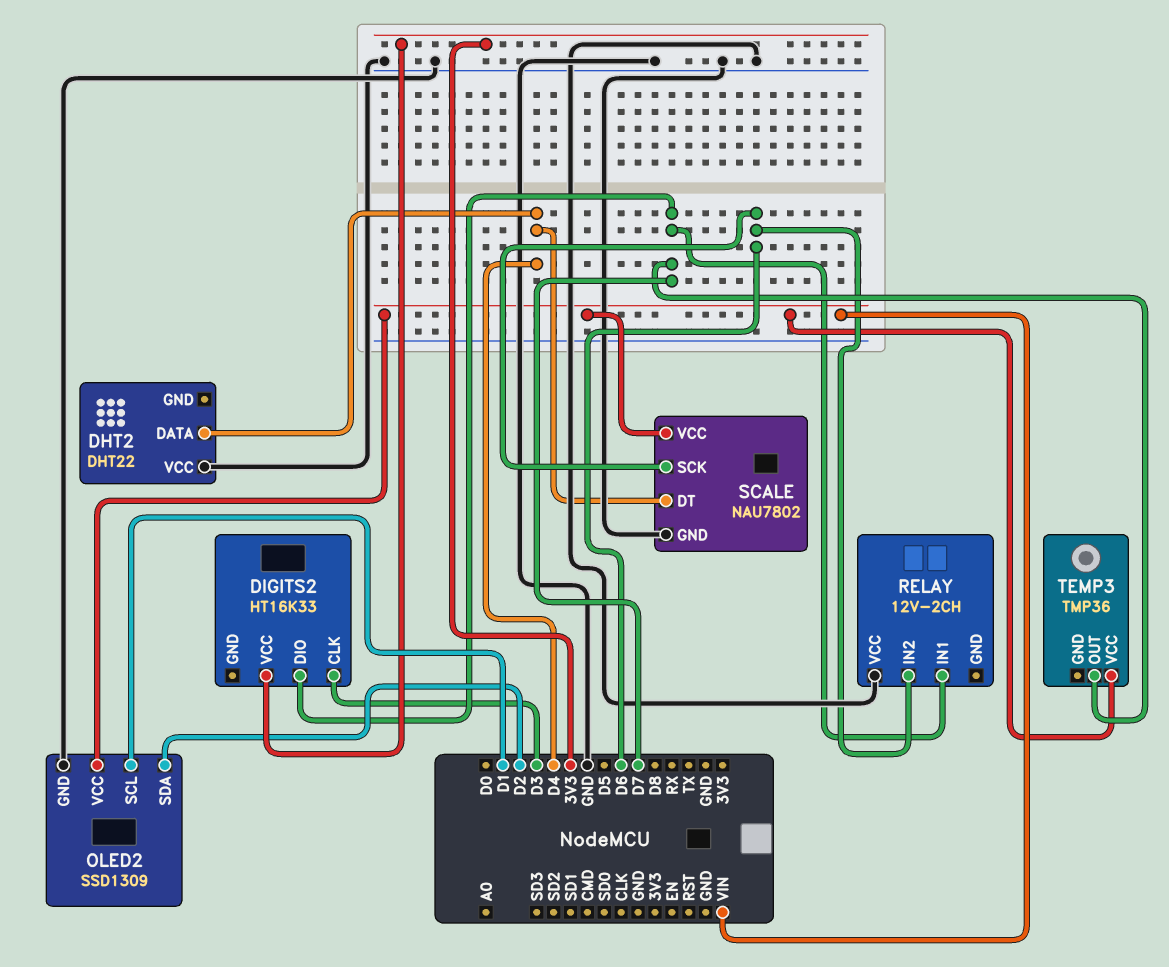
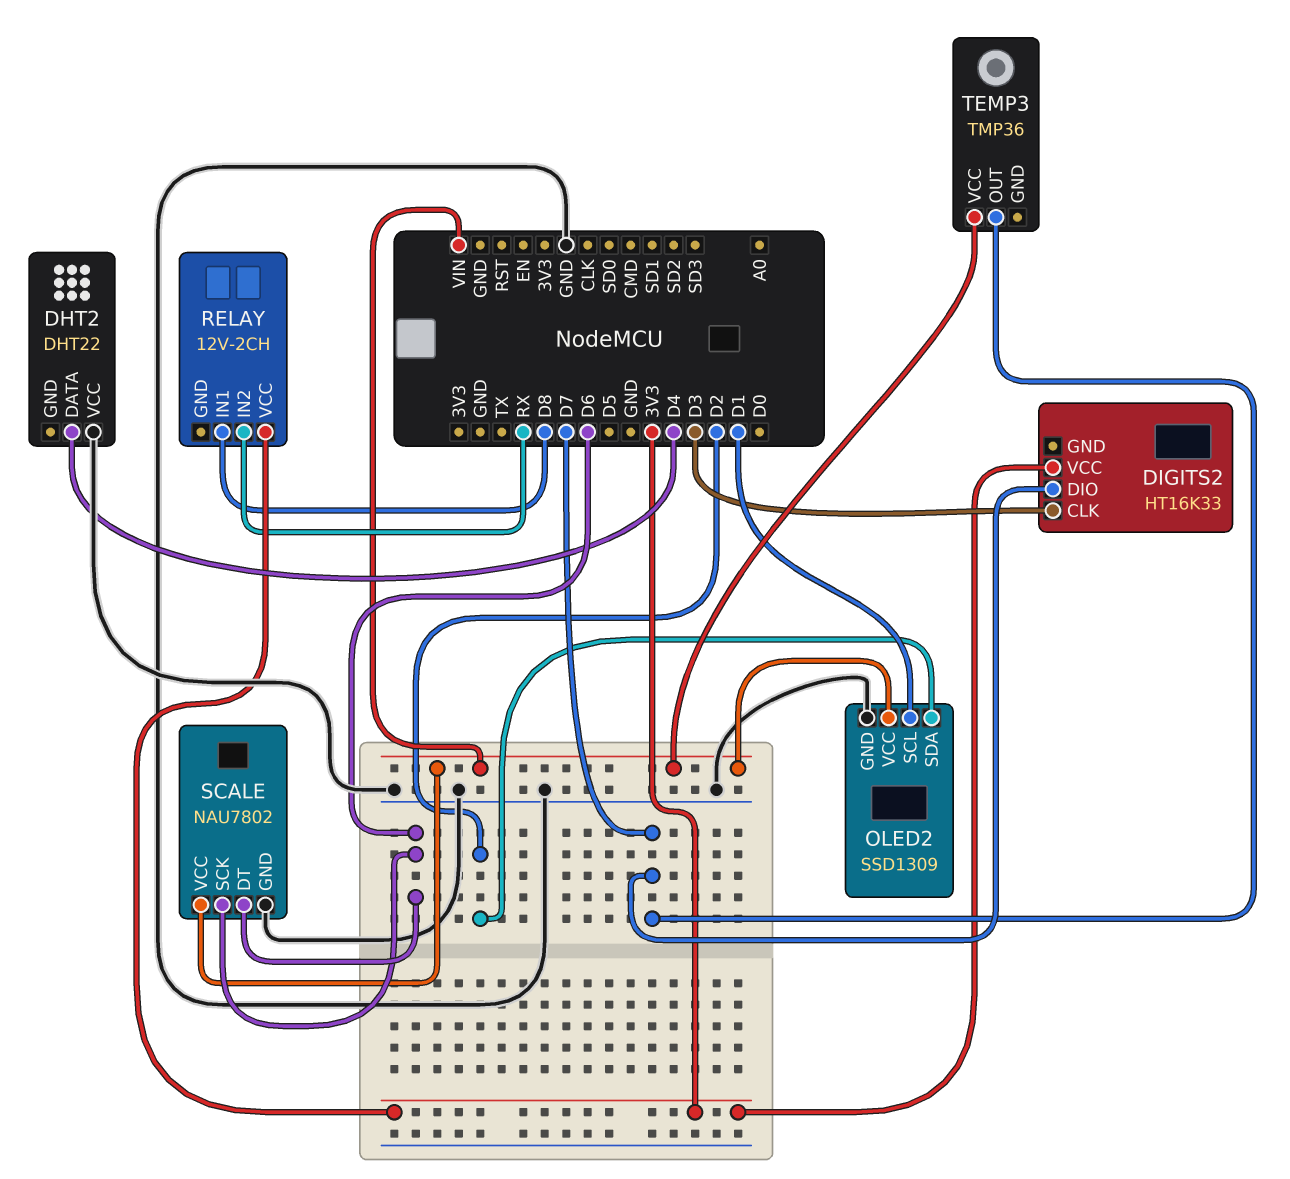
RELAY pin IN1: D7 -> D8
RELAY pin IN2: D6 -> RX
RELAY pin VCC: GND -> 3V3
SCALE pin DT: D4 -> D6

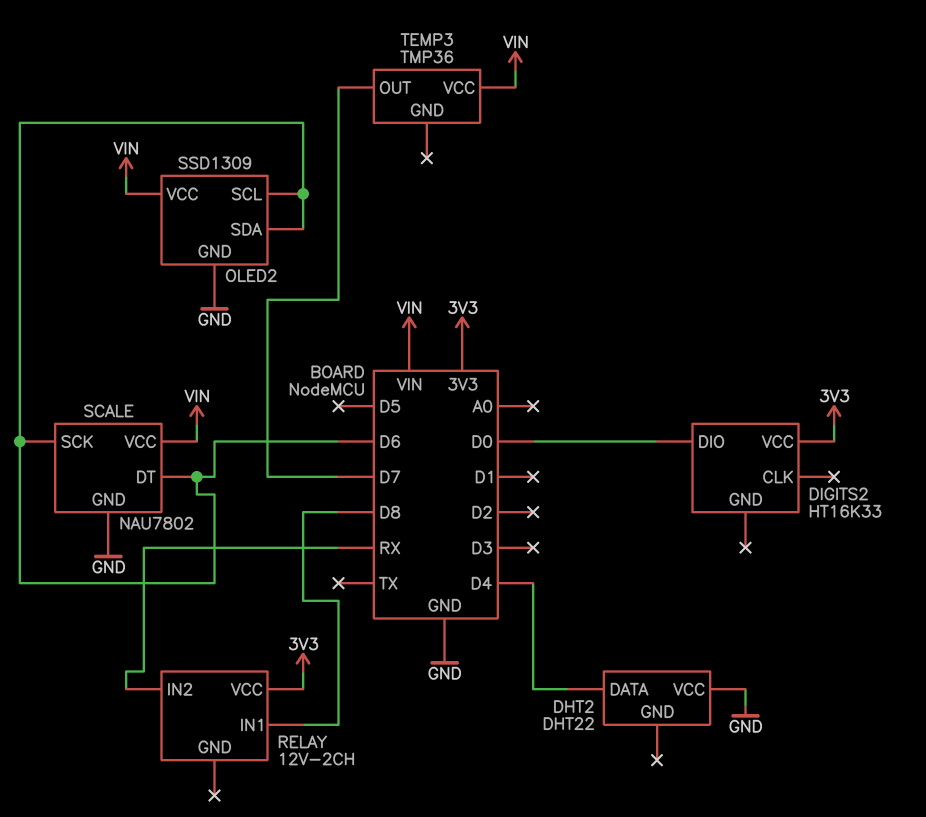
DIGITS2 pin CLK: D3 -> none
DIGITS2 pin DIO: D7 -> D0
OLED2 pin SCL: D1 -> D6
OLED2 pin SDA: D2 -> D6

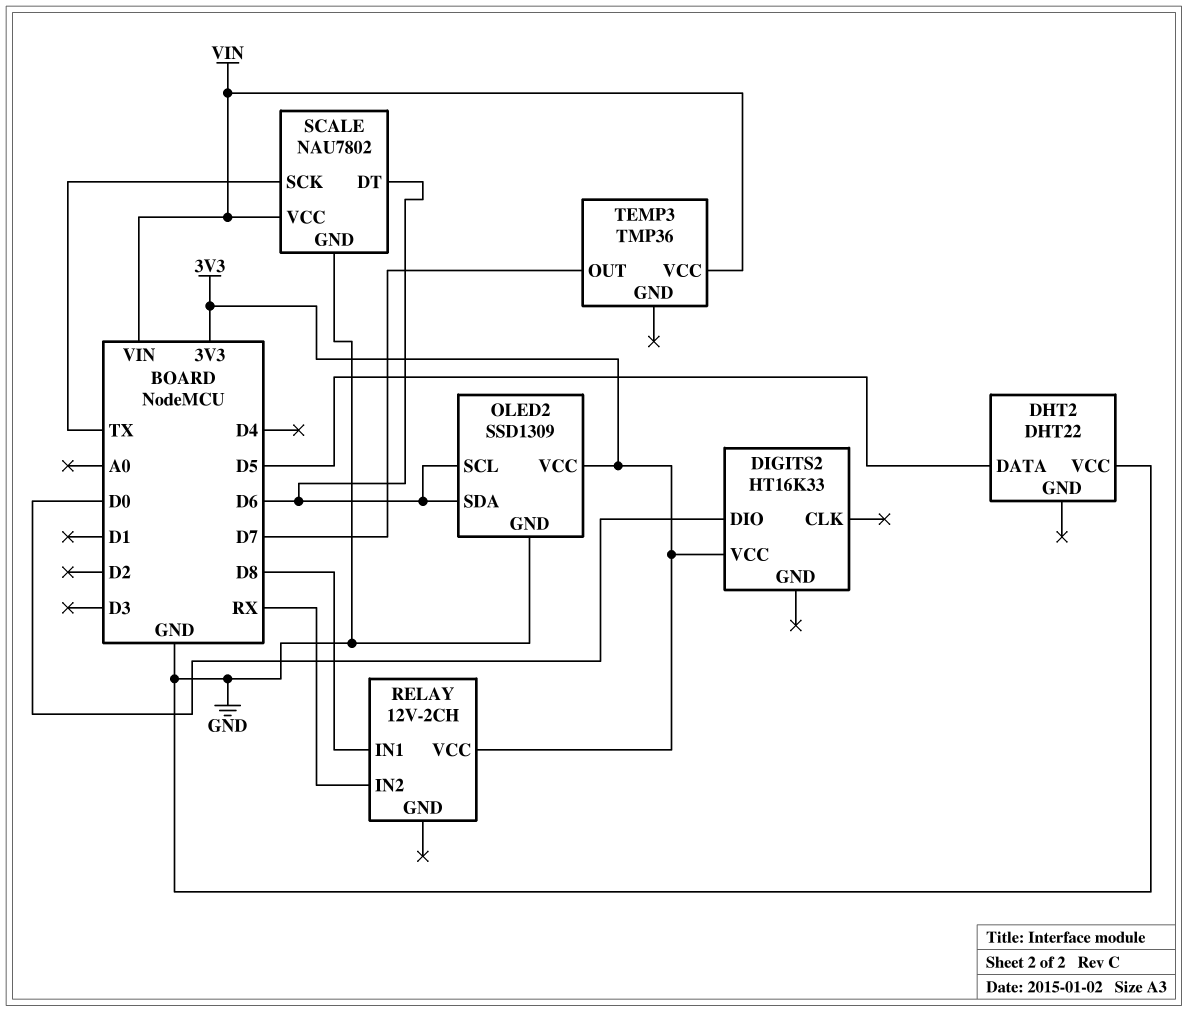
DHT2 pin DATA: D4 -> D5
OLED2 pin VCC: VIN -> 3V3
SCALE pin SCK: D6 -> TX

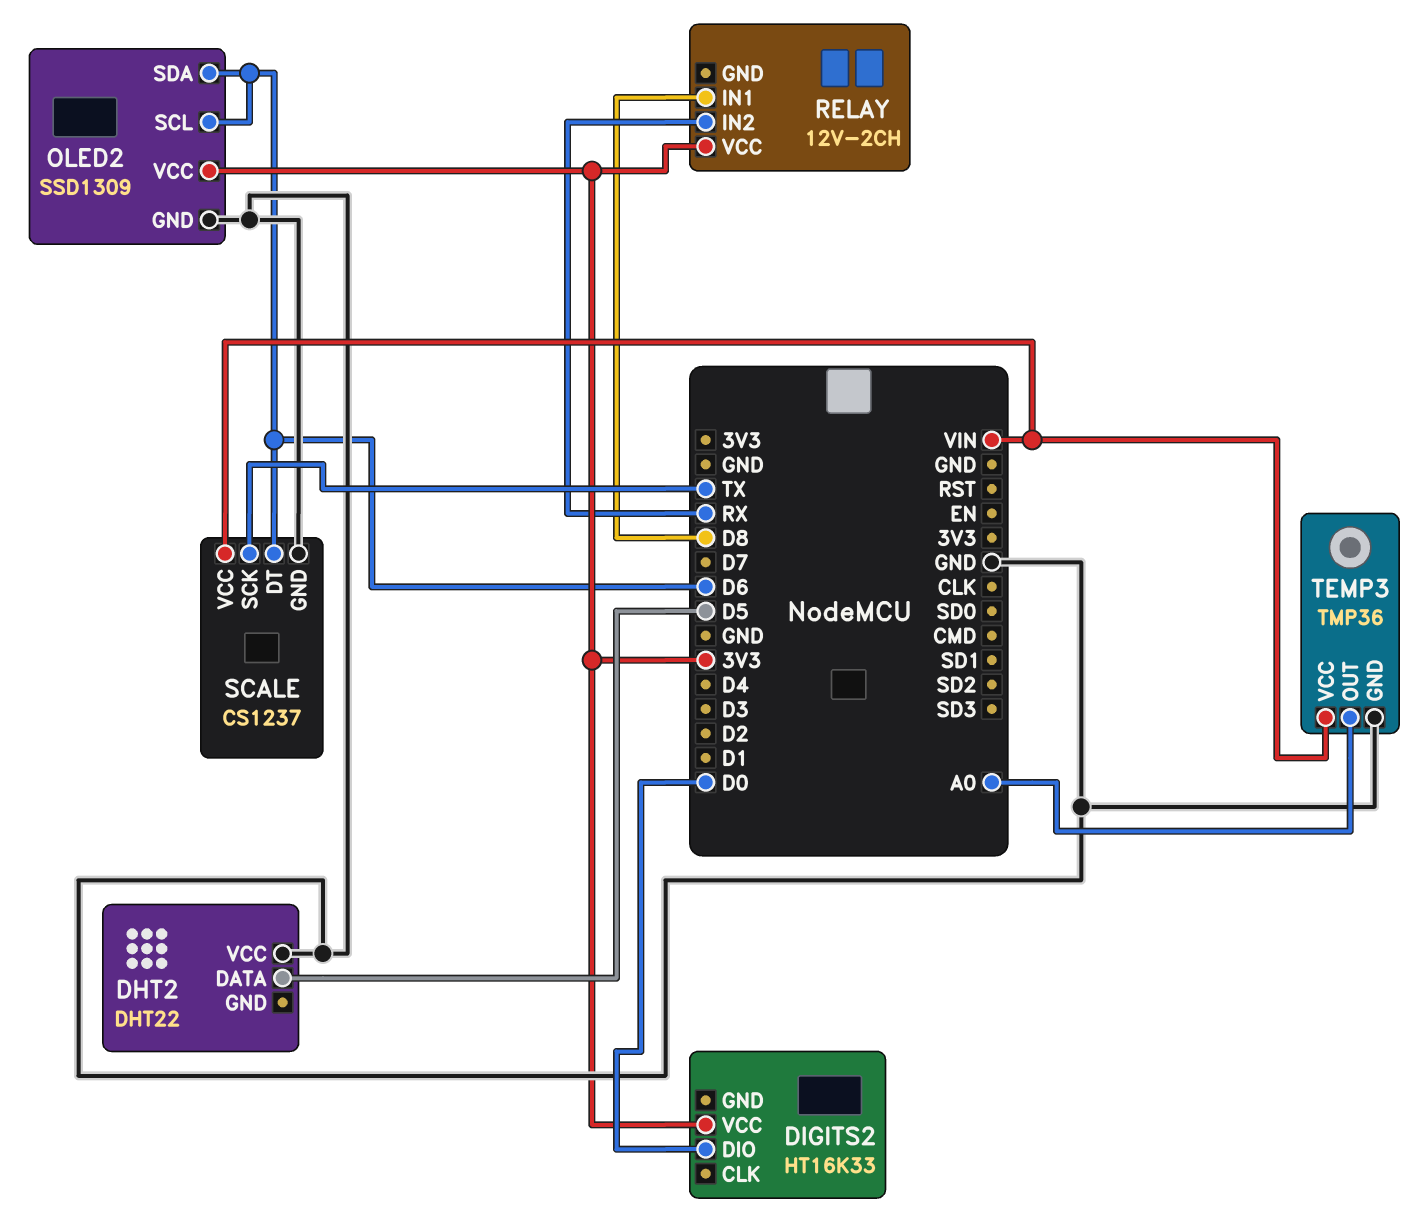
SCALE: NAU7802 -> CS1237
TEMP3 pin GND: none -> GND
TEMP3 pin OUT: D7 -> A0

